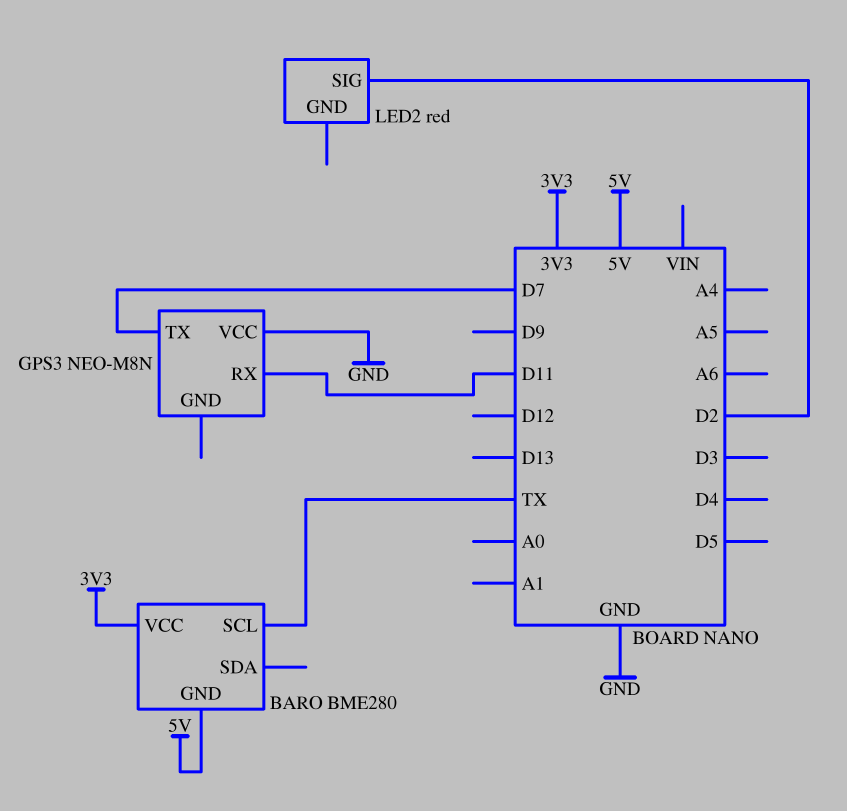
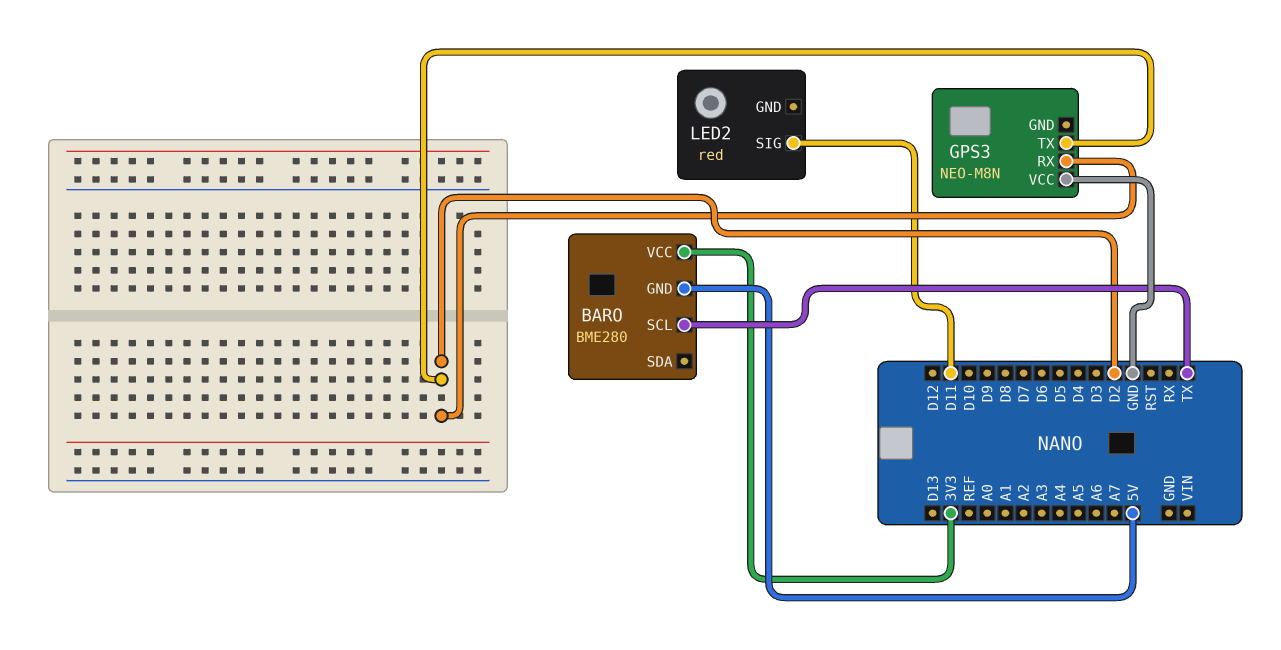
GPS3 pin RX: D11 -> D2
GPS3 pin TX: D7 -> D2
LED2 pin SIG: D2 -> D11

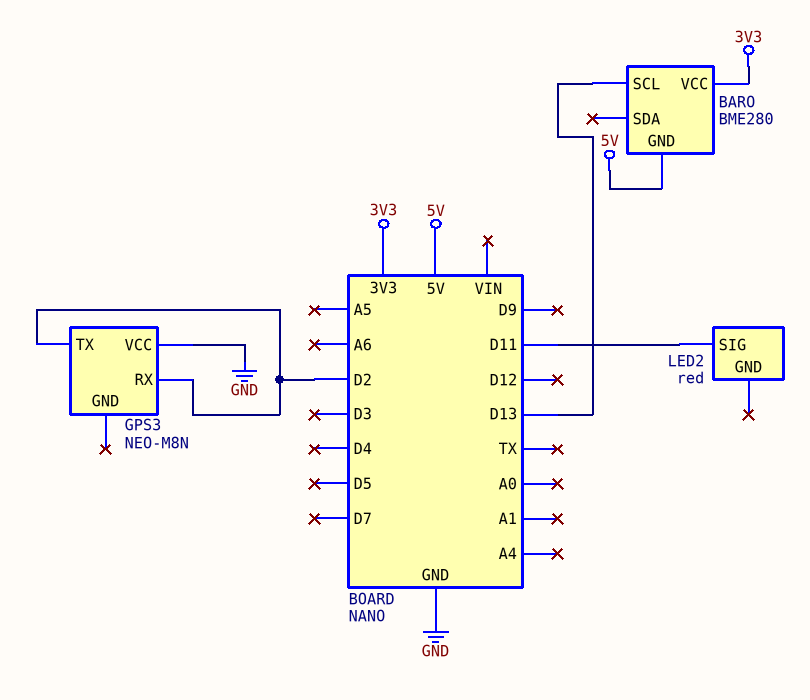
BARO pin SCL: TX -> D13

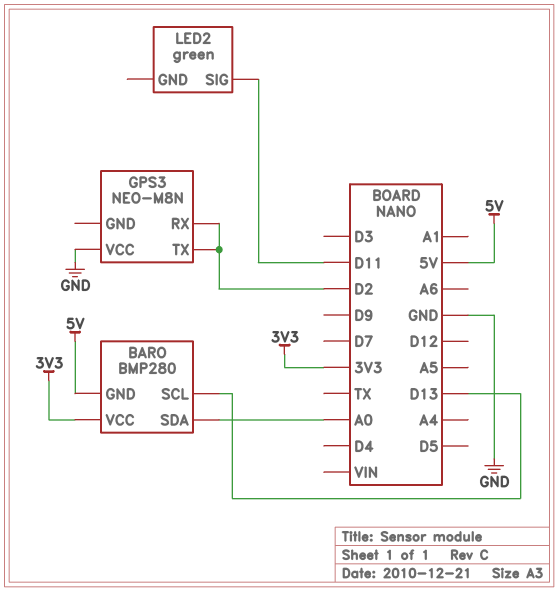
BARO: BME280 -> BMP280
BARO pin SDA: none -> A0
LED2: red -> green

